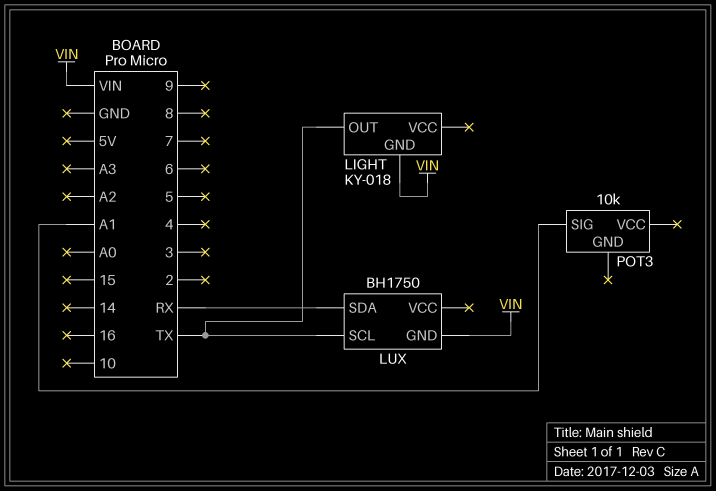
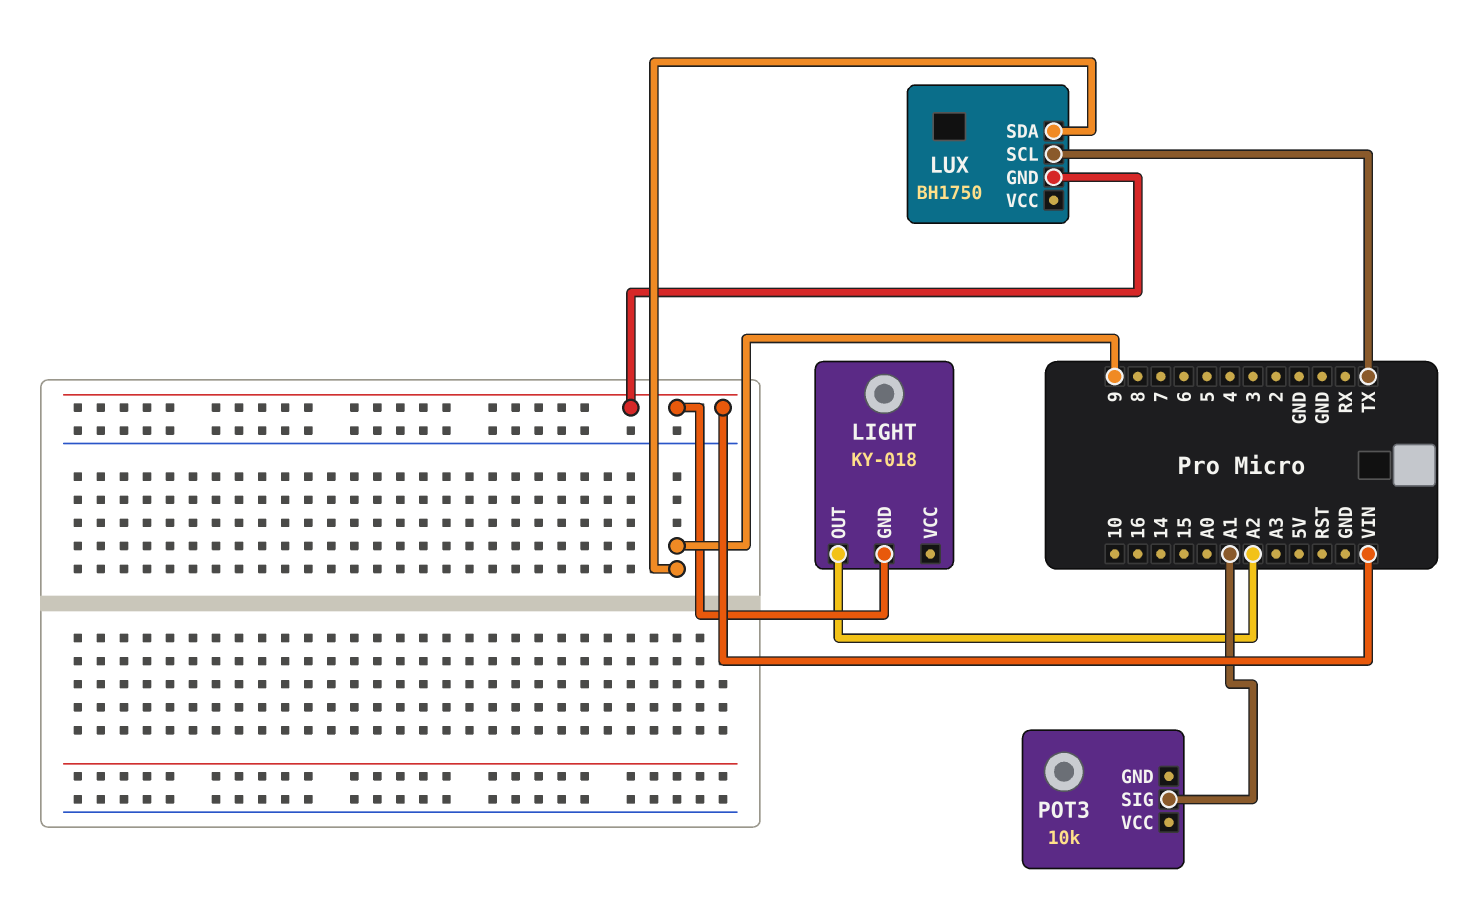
LIGHT pin OUT: TX -> A2
LUX pin SDA: RX -> 9

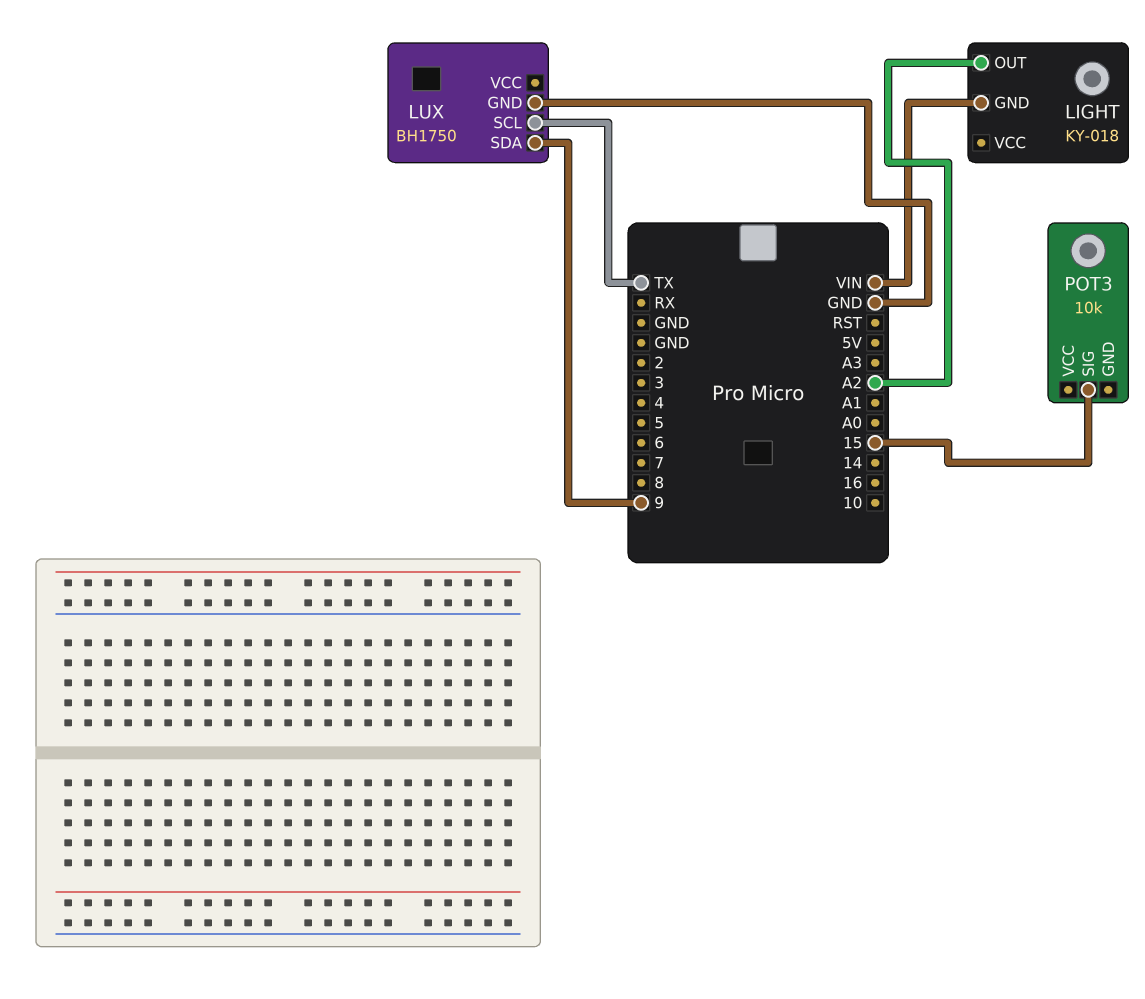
LUX pin GND: VIN -> GND
POT3 pin SIG: A1 -> 15

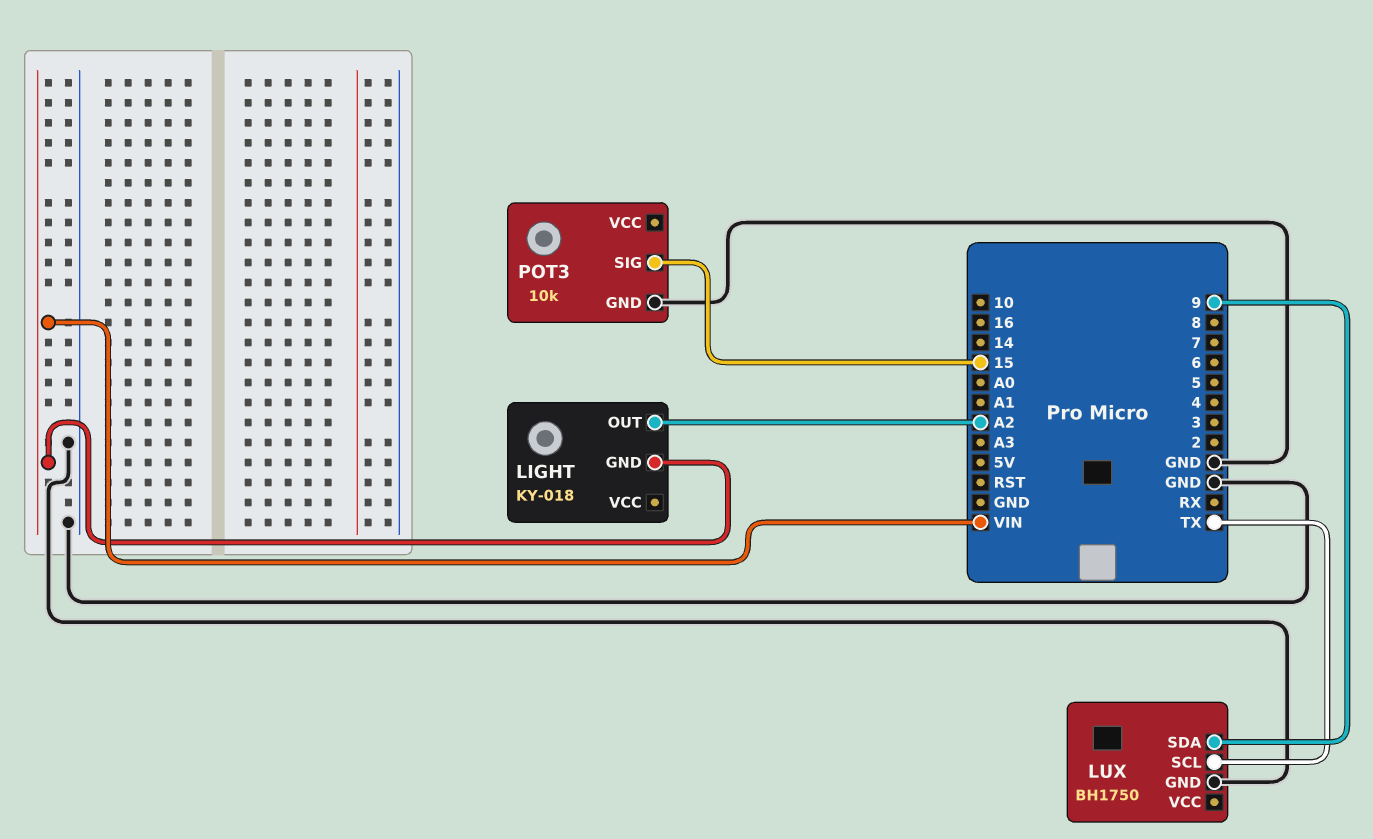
POT3 pin GND: none -> GND

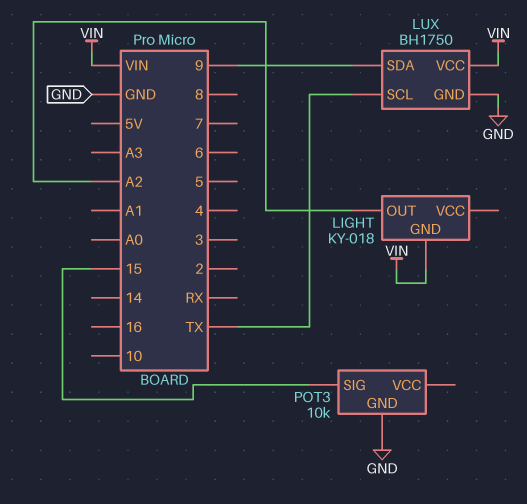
LUX pin VCC: none -> VIN

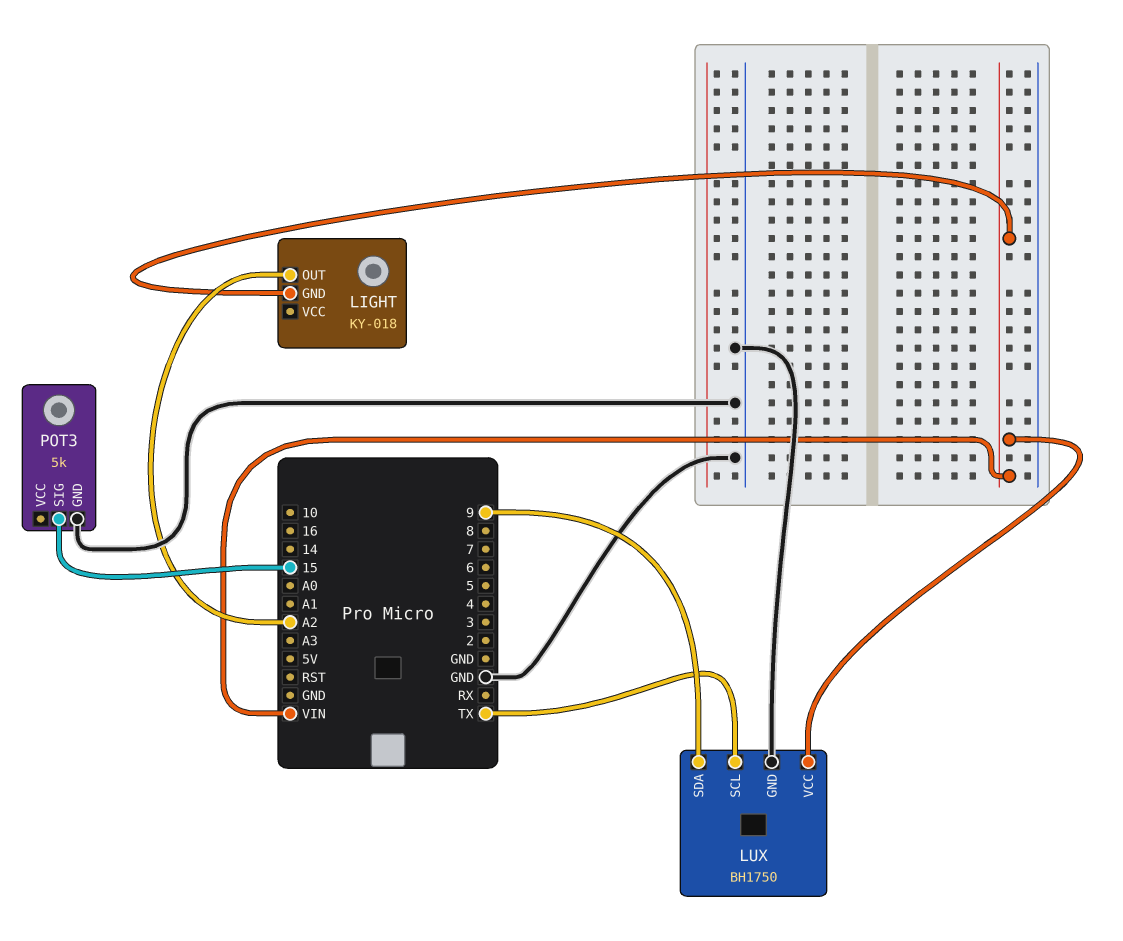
POT3: 10k -> 5k

